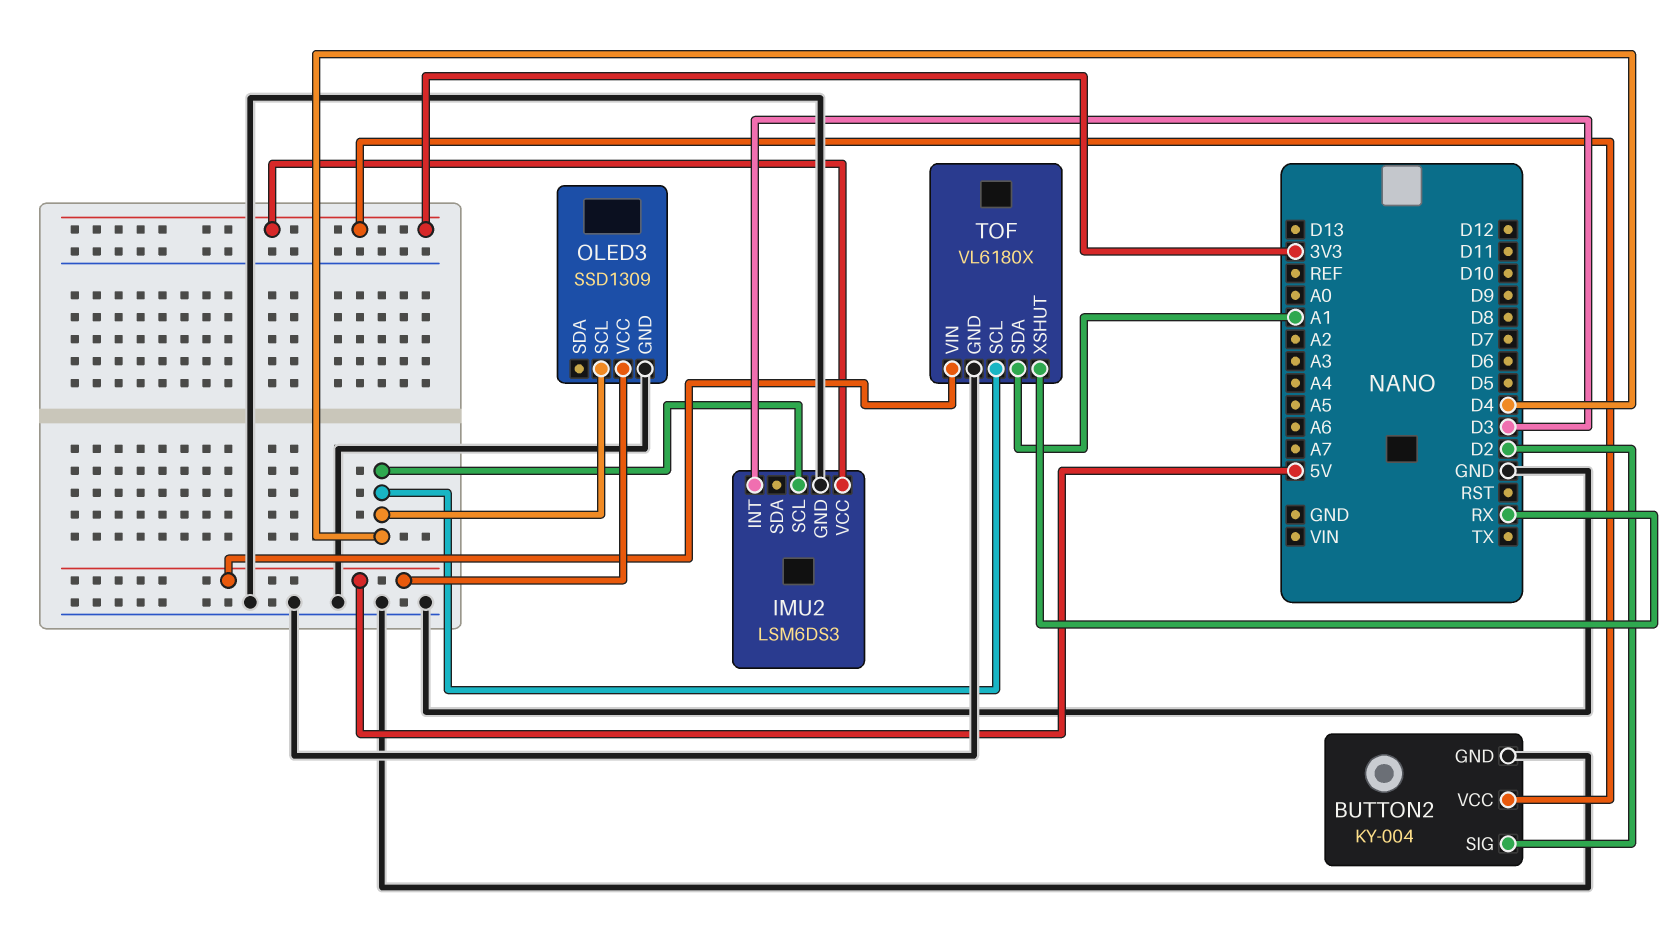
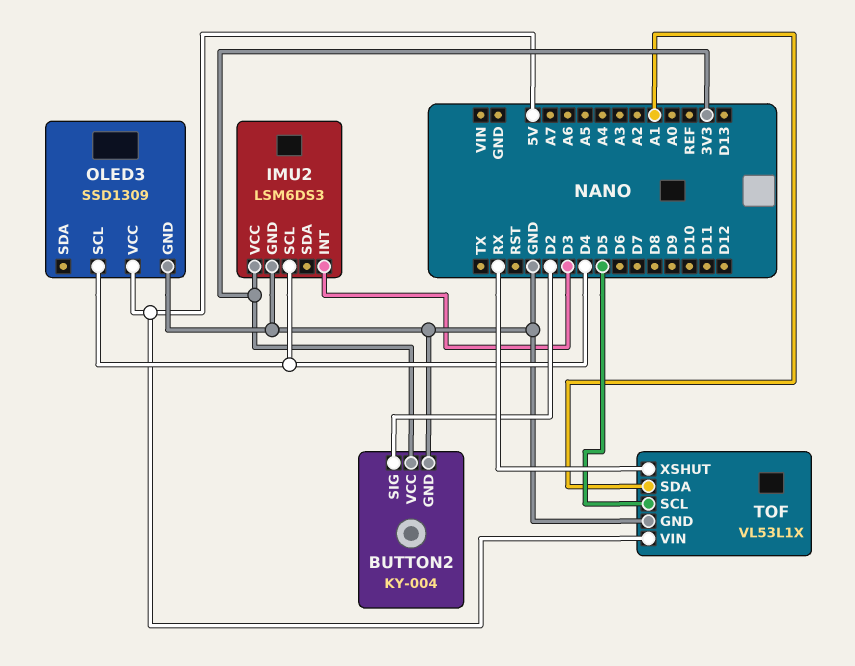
TOF: VL6180X -> VL53L1X
TOF pin SCL: D4 -> D5

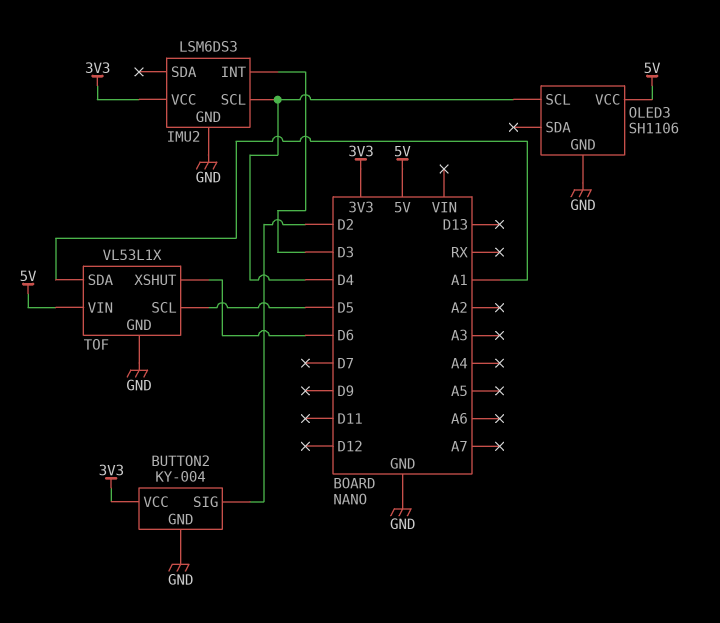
OLED3: SSD1309 -> SH1106
TOF pin XSHUT: RX -> D6

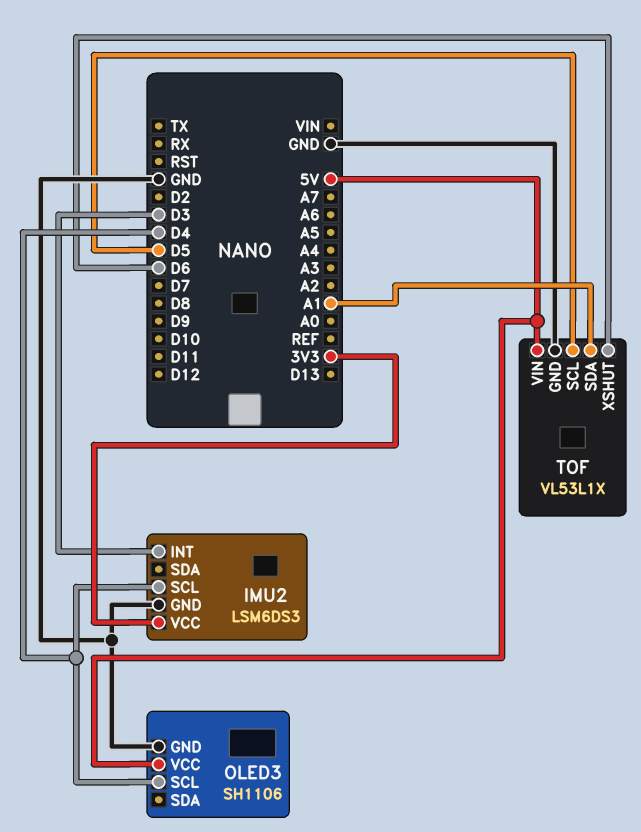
BUTTON2: KY-004 -> none
BUTTON2 pin GND: GND -> none
BUTTON2 pin SIG: D2 -> none
BUTTON2 pin VCC: 3V3 -> none

